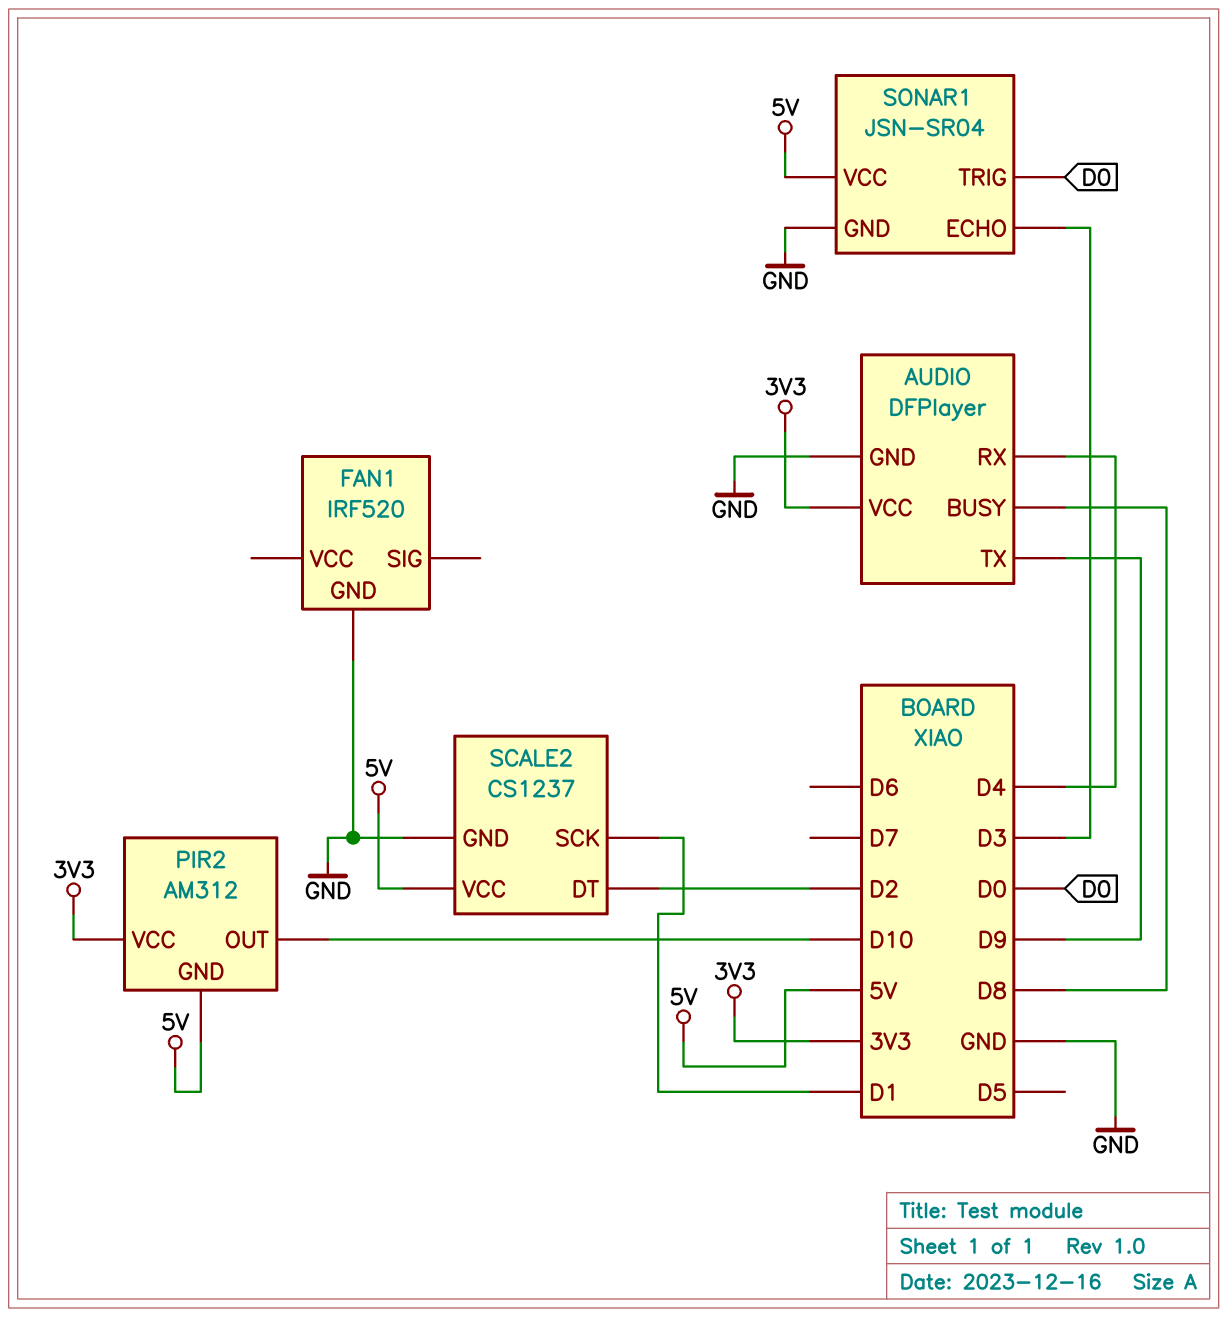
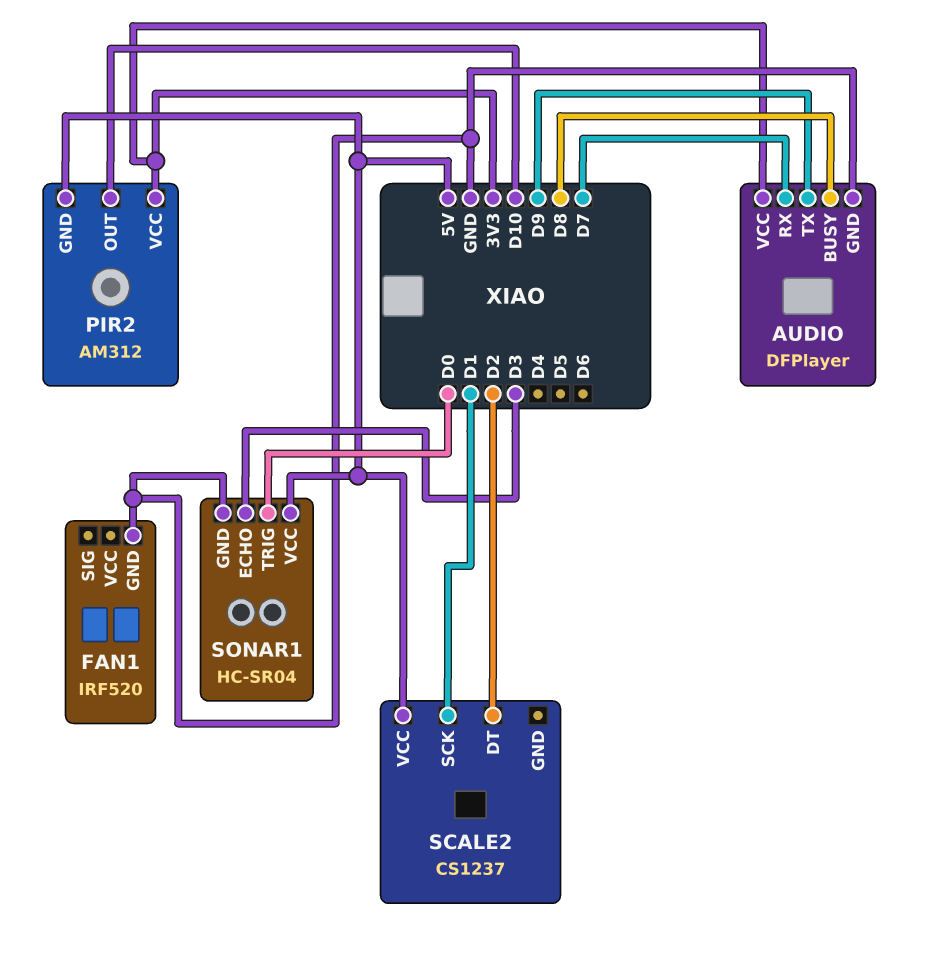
AUDIO pin RX: D4 -> D7
SCALE2 pin GND: GND -> none
SONAR1: JSN-SR04 -> HC-SR04

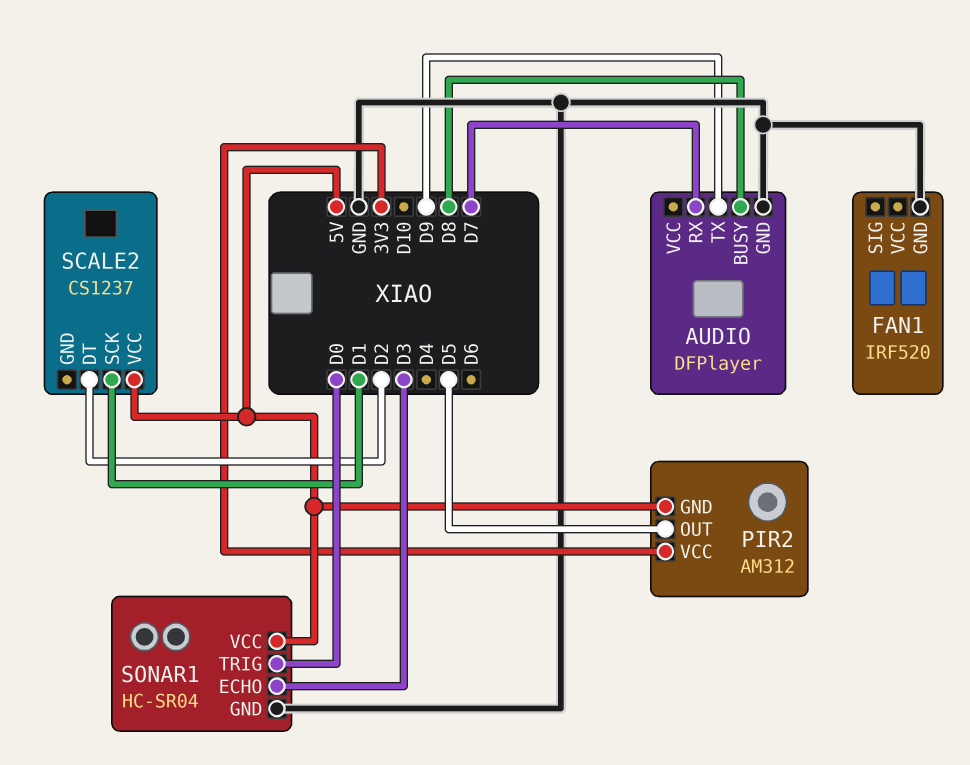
AUDIO pin VCC: 3V3 -> none
PIR2 pin OUT: D10 -> D5

